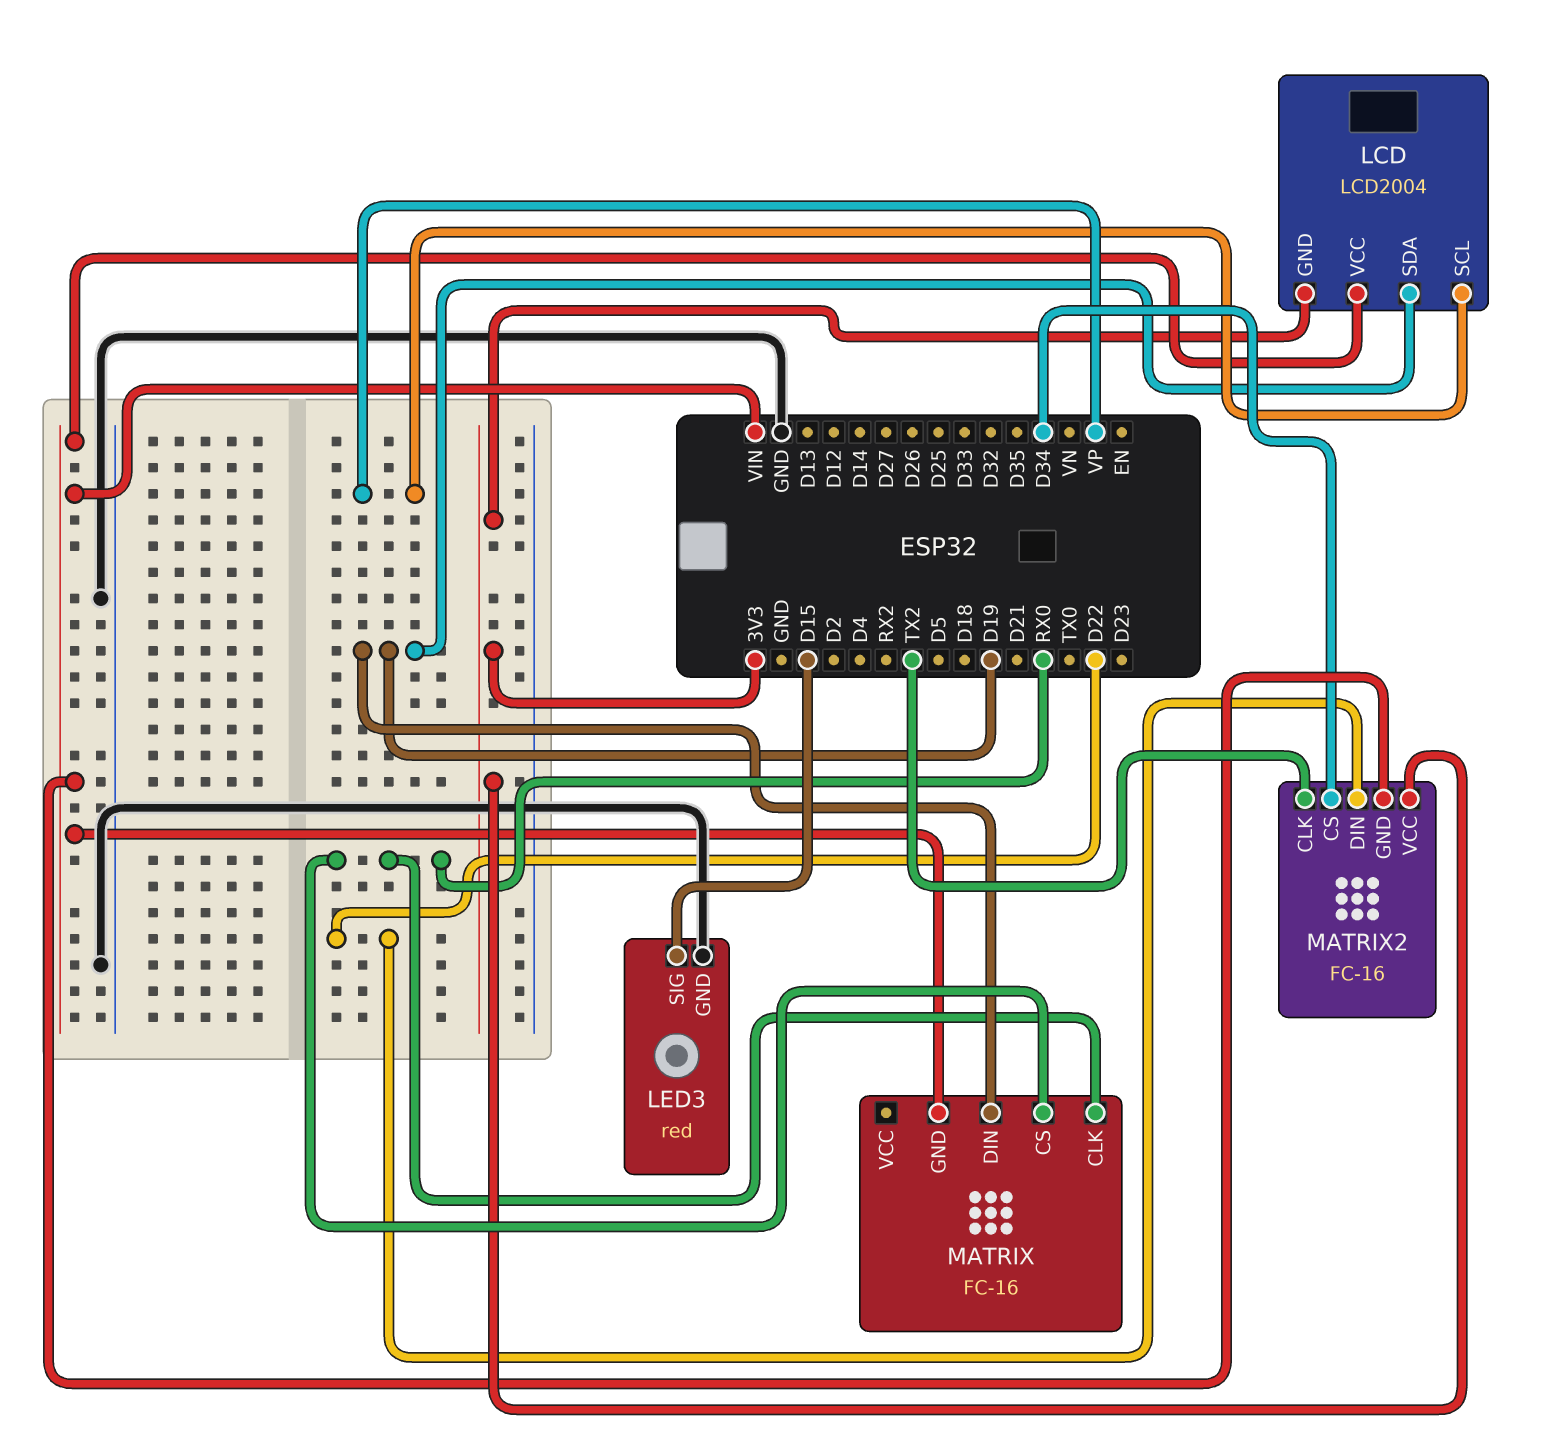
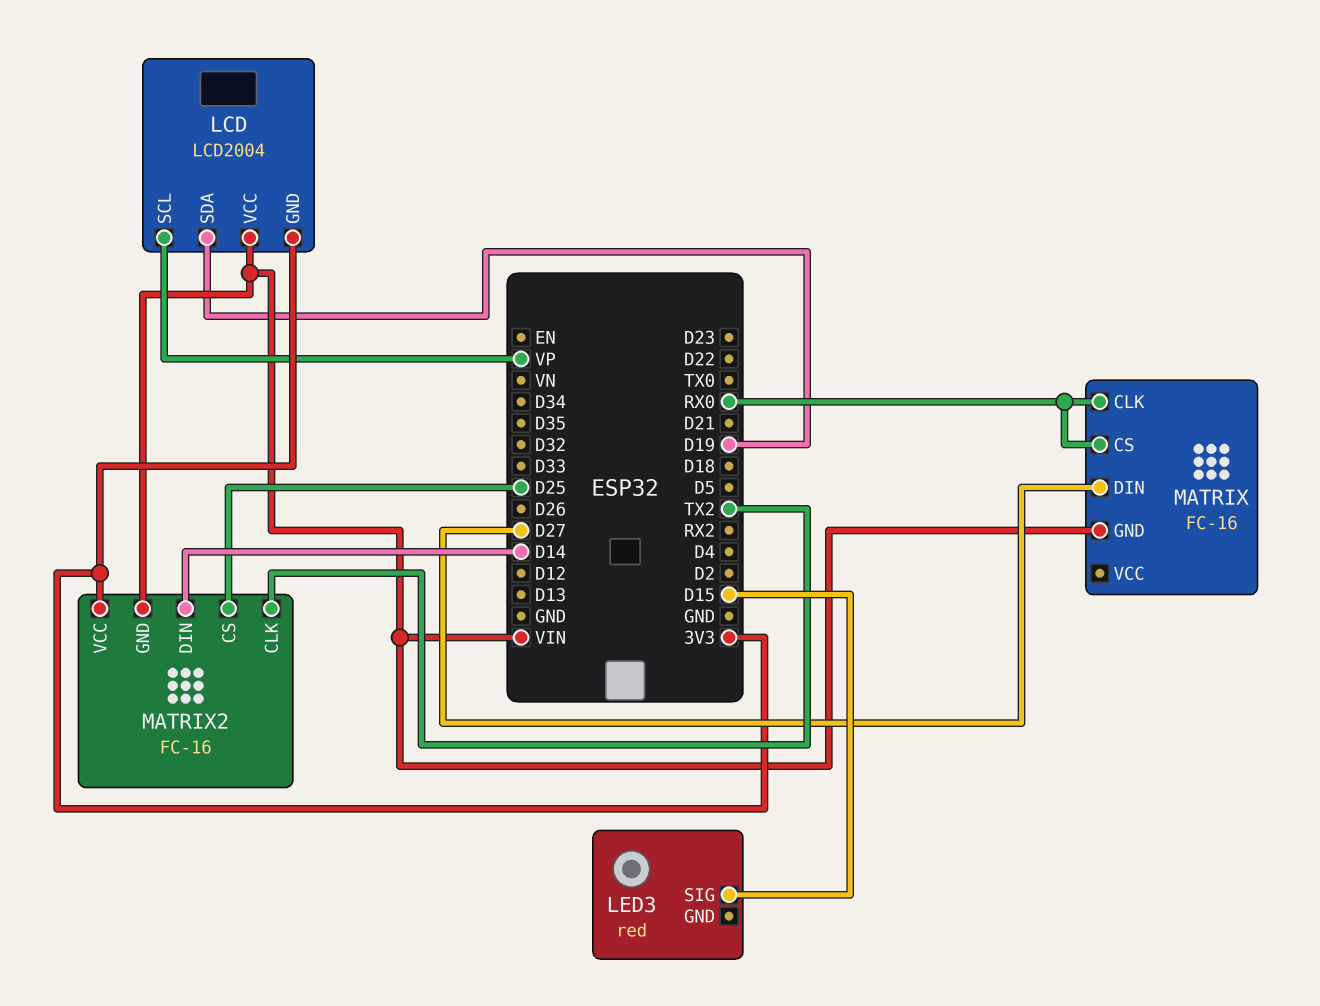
LED3 pin GND: GND -> none
MATRIX pin DIN: D19 -> D27
MATRIX2 pin CS: D34 -> D25
MATRIX2 pin DIN: D22 -> D14

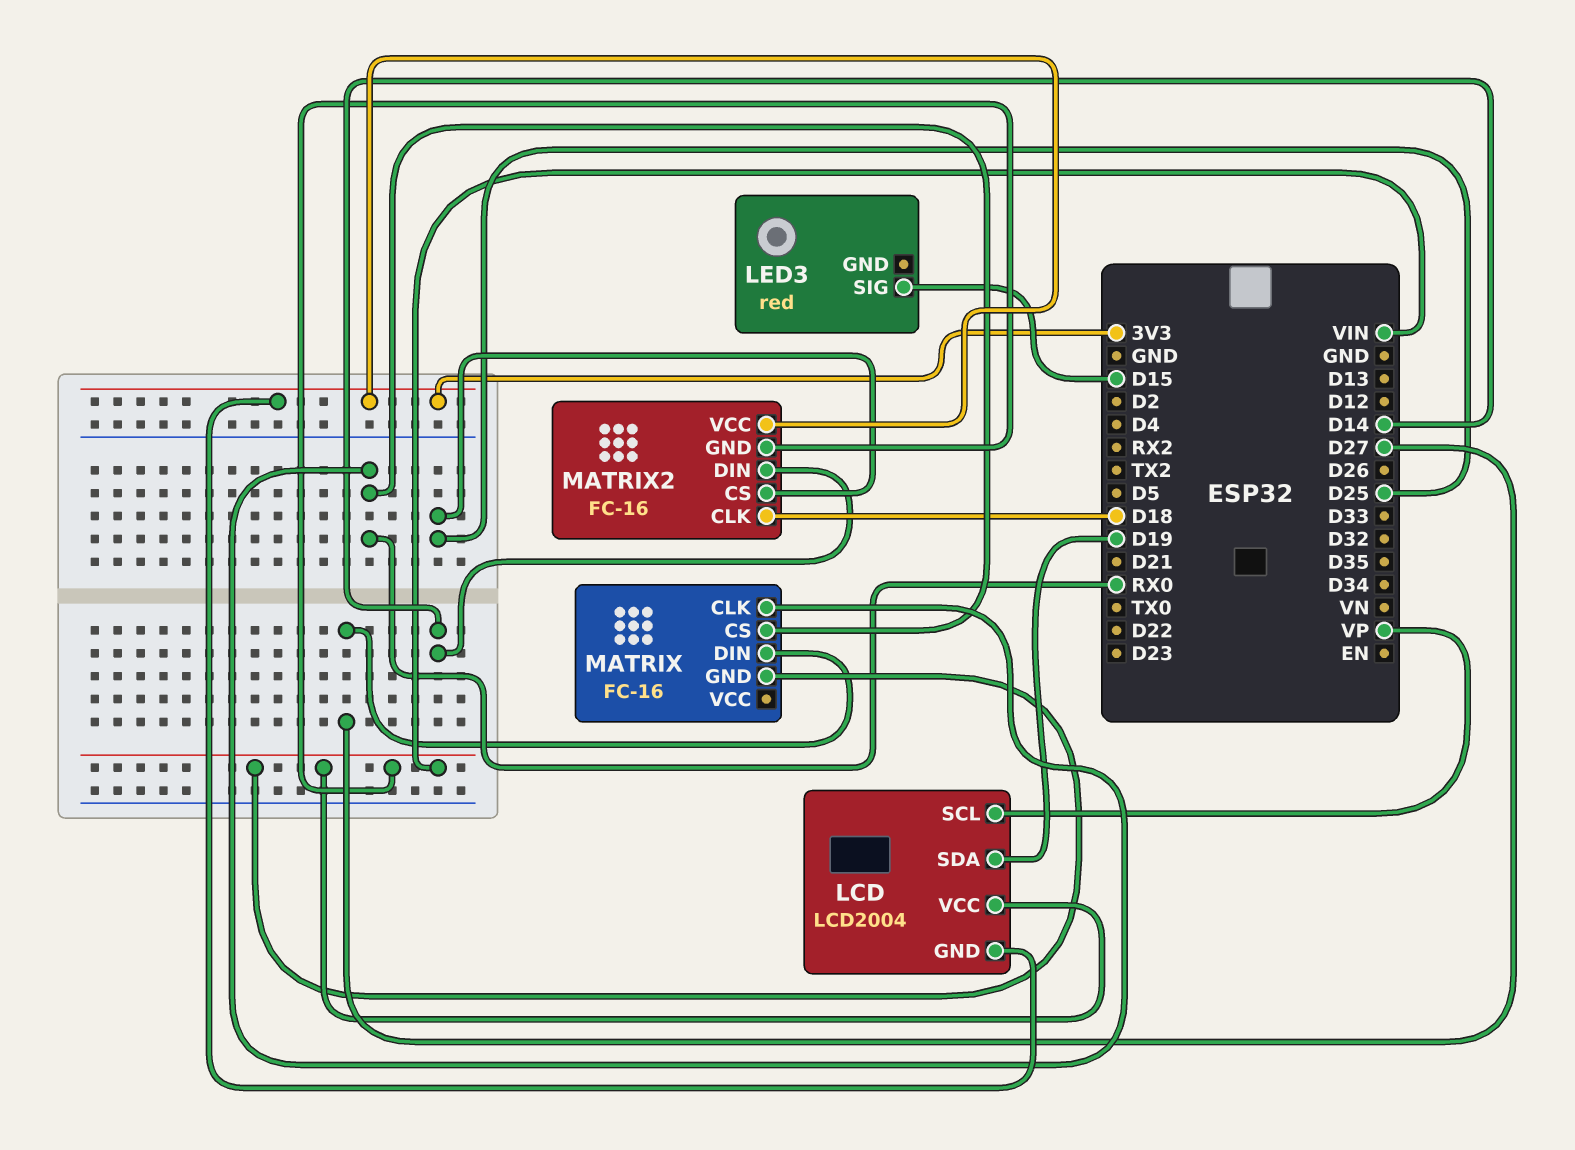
MATRIX2 pin CLK: TX2 -> D18

